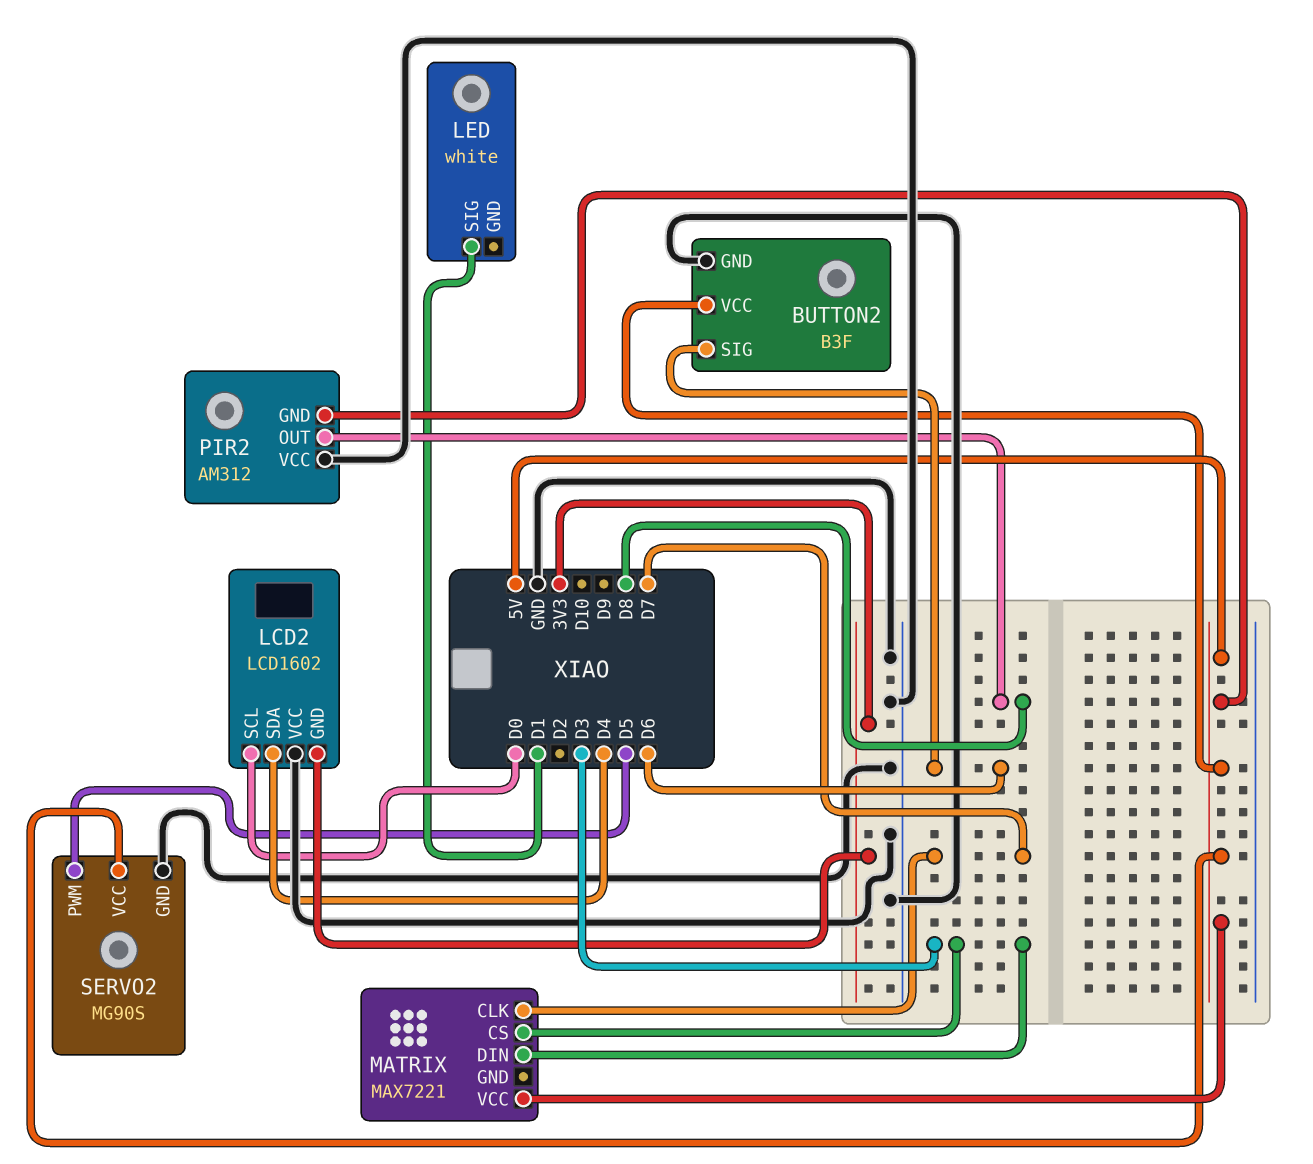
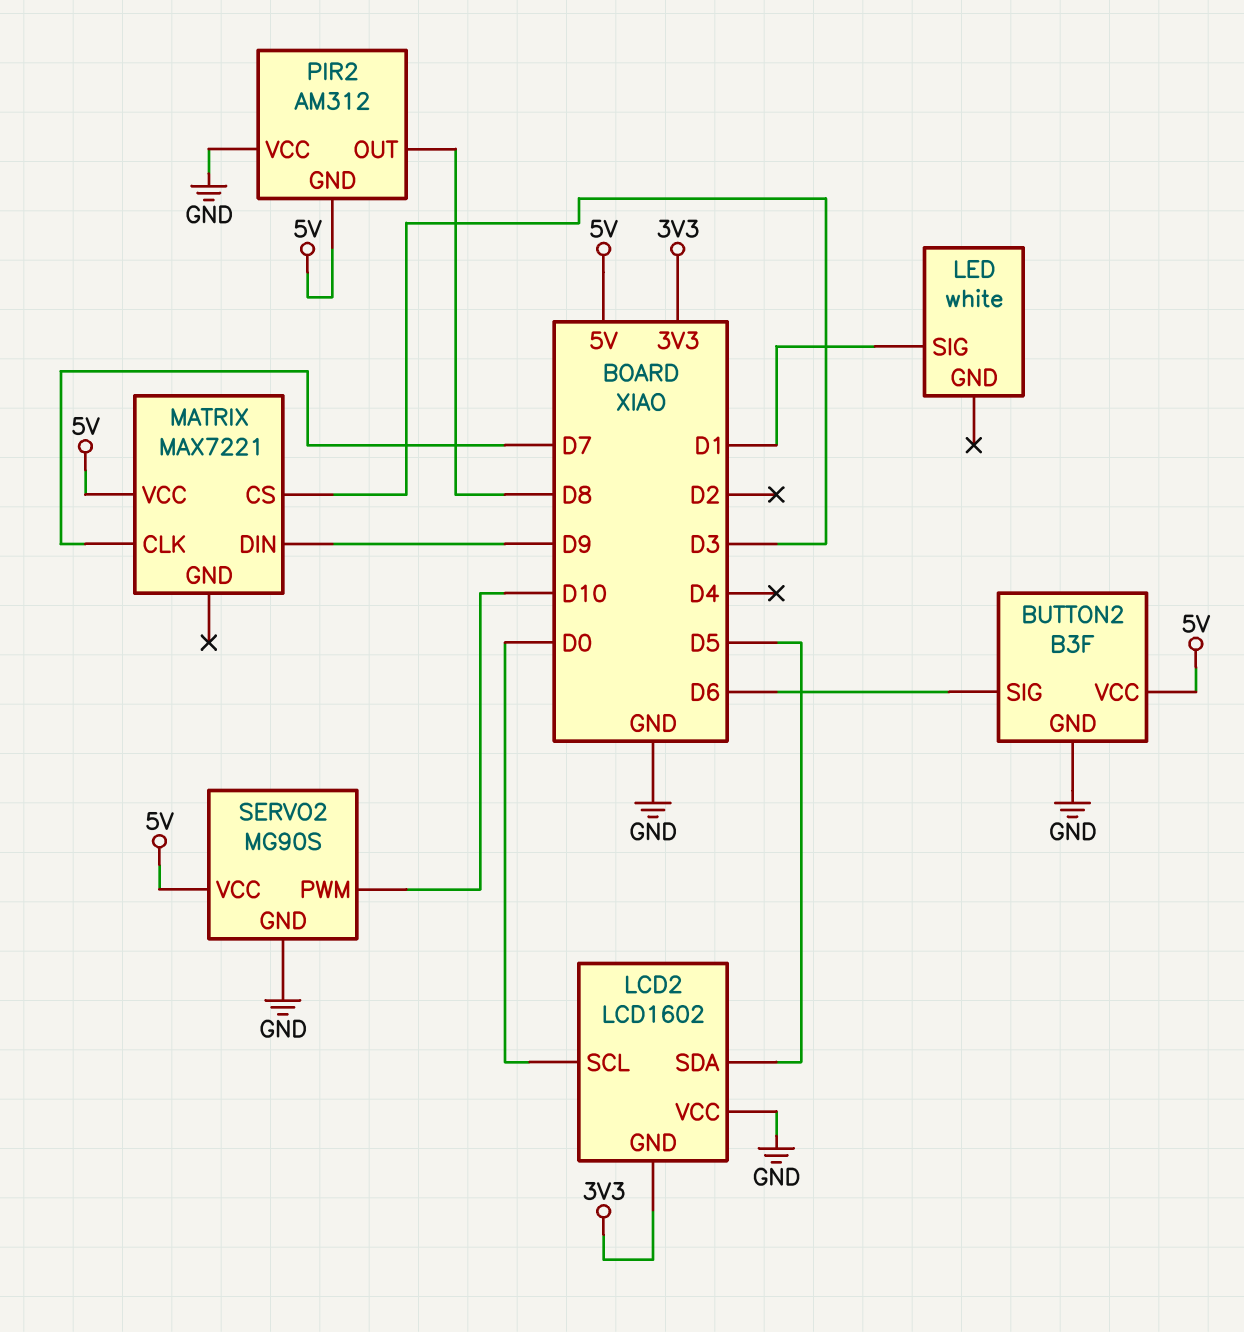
LCD2 pin SDA: D4 -> D5
MATRIX pin DIN: D3 -> D9
SERVO2 pin PWM: D5 -> D10

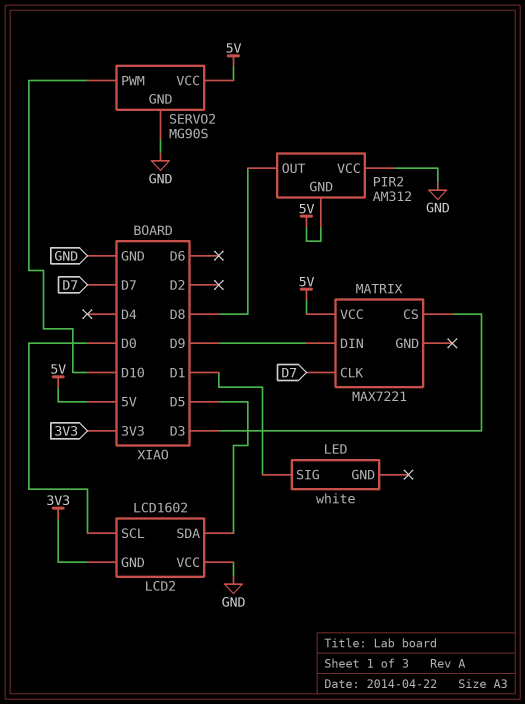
BUTTON2: B3F -> none
BUTTON2 pin GND: GND -> none
BUTTON2 pin SIG: D6 -> none
BUTTON2 pin VCC: 5V -> none

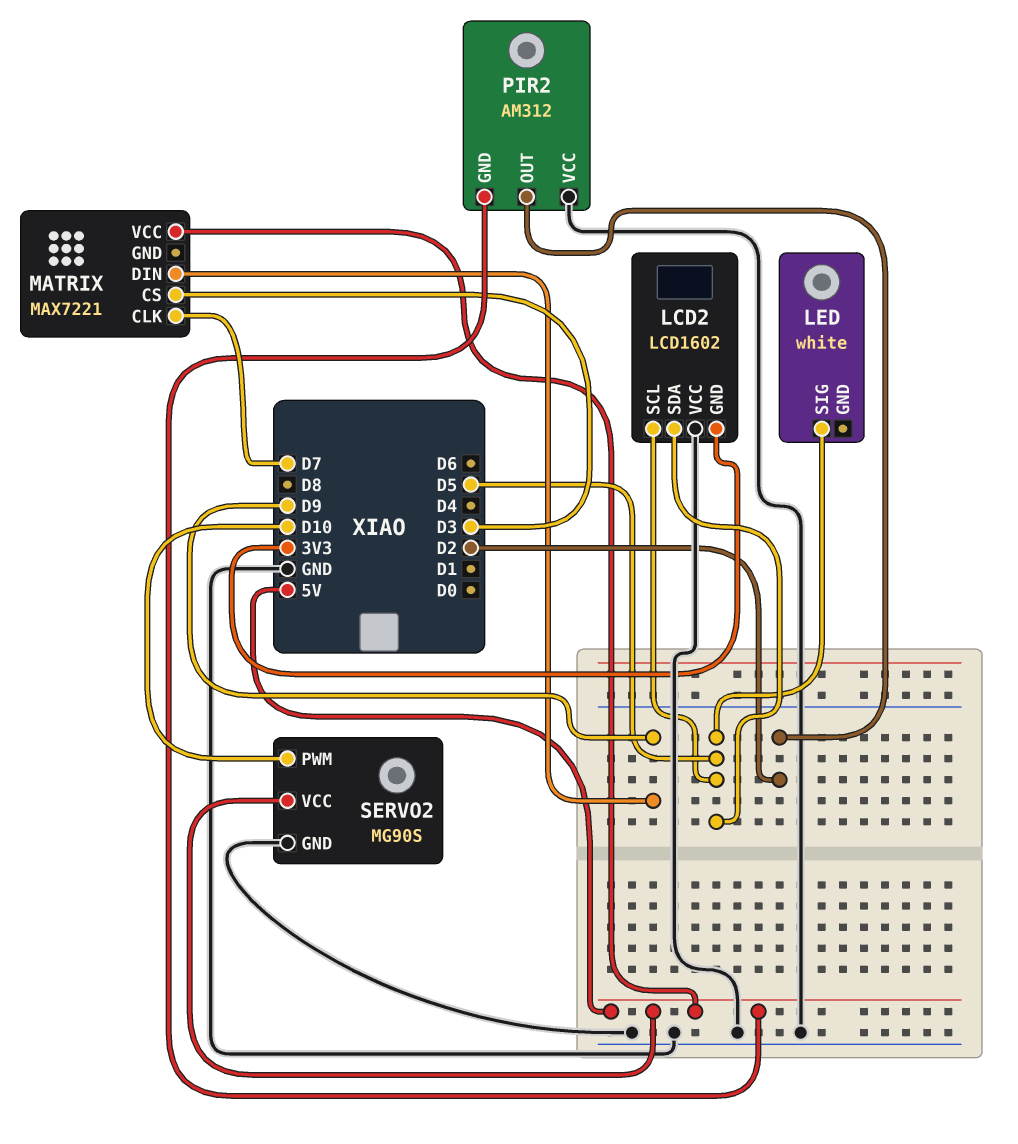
LCD2 pin SCL: D0 -> D5
LED pin SIG: D1 -> D5
PIR2 pin OUT: D8 -> D2

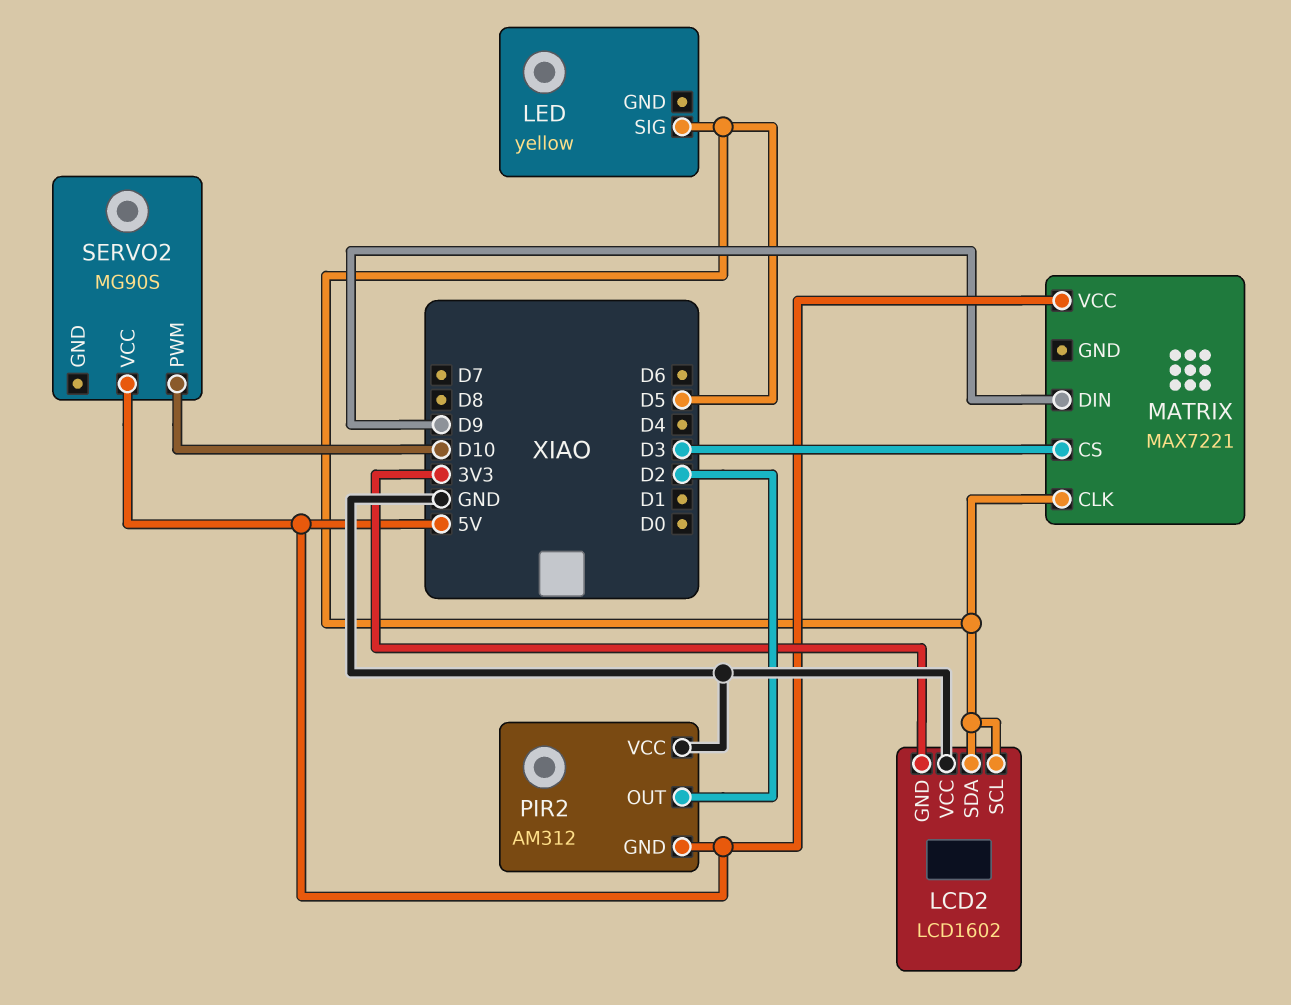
LED: white -> yellow
MATRIX pin CLK: D7 -> D5
SERVO2 pin GND: GND -> none

